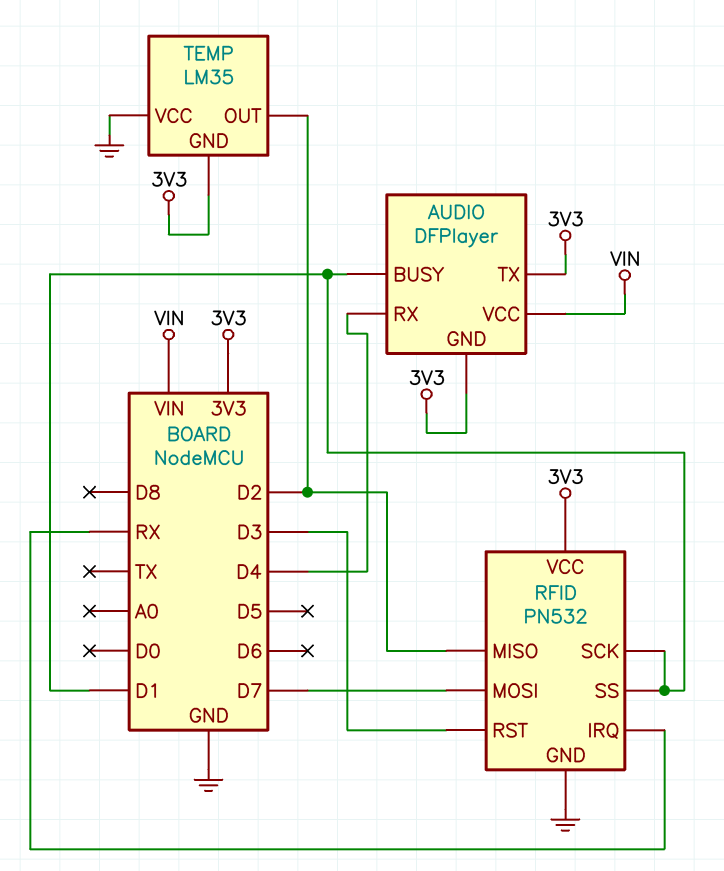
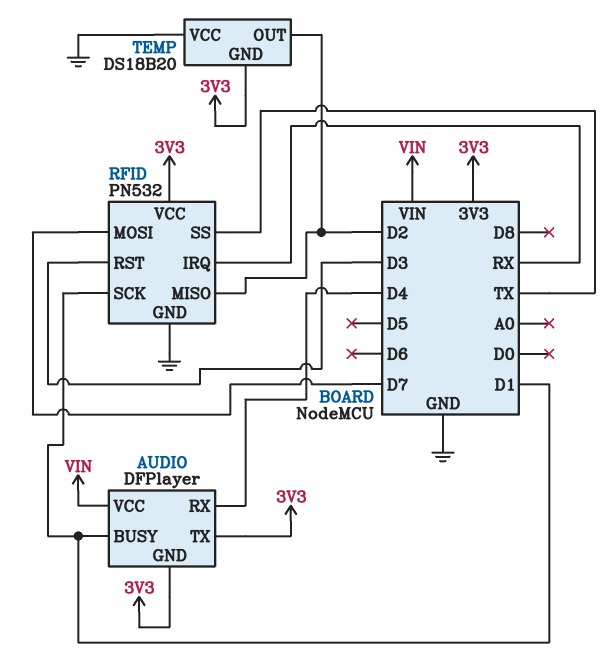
RFID pin SS: D1 -> TX
TEMP: LM35 -> DS18B20

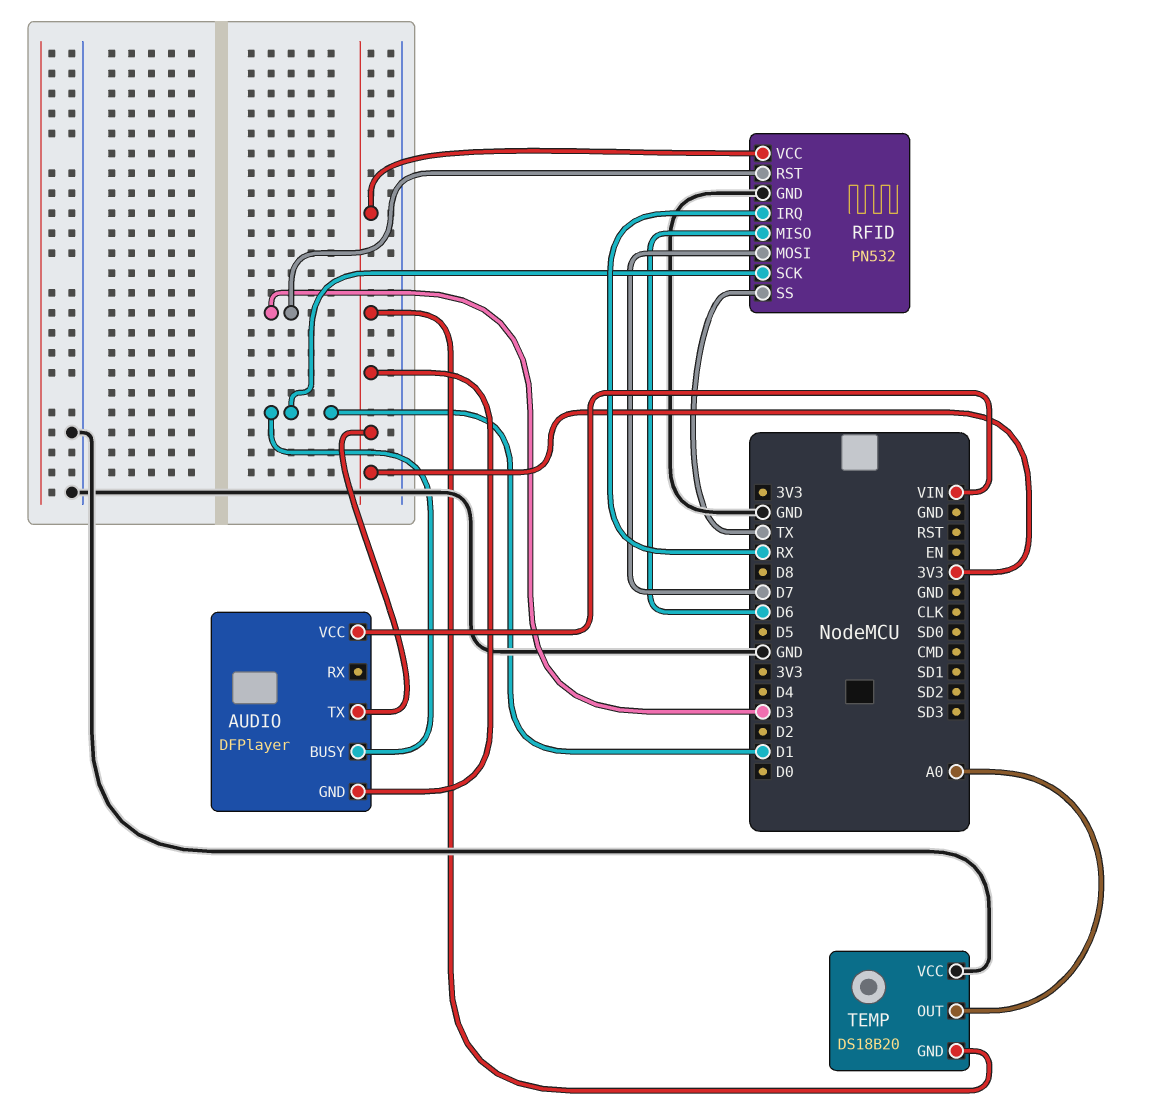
AUDIO pin RX: D4 -> none
RFID pin MISO: D2 -> D6
TEMP pin OUT: D2 -> A0

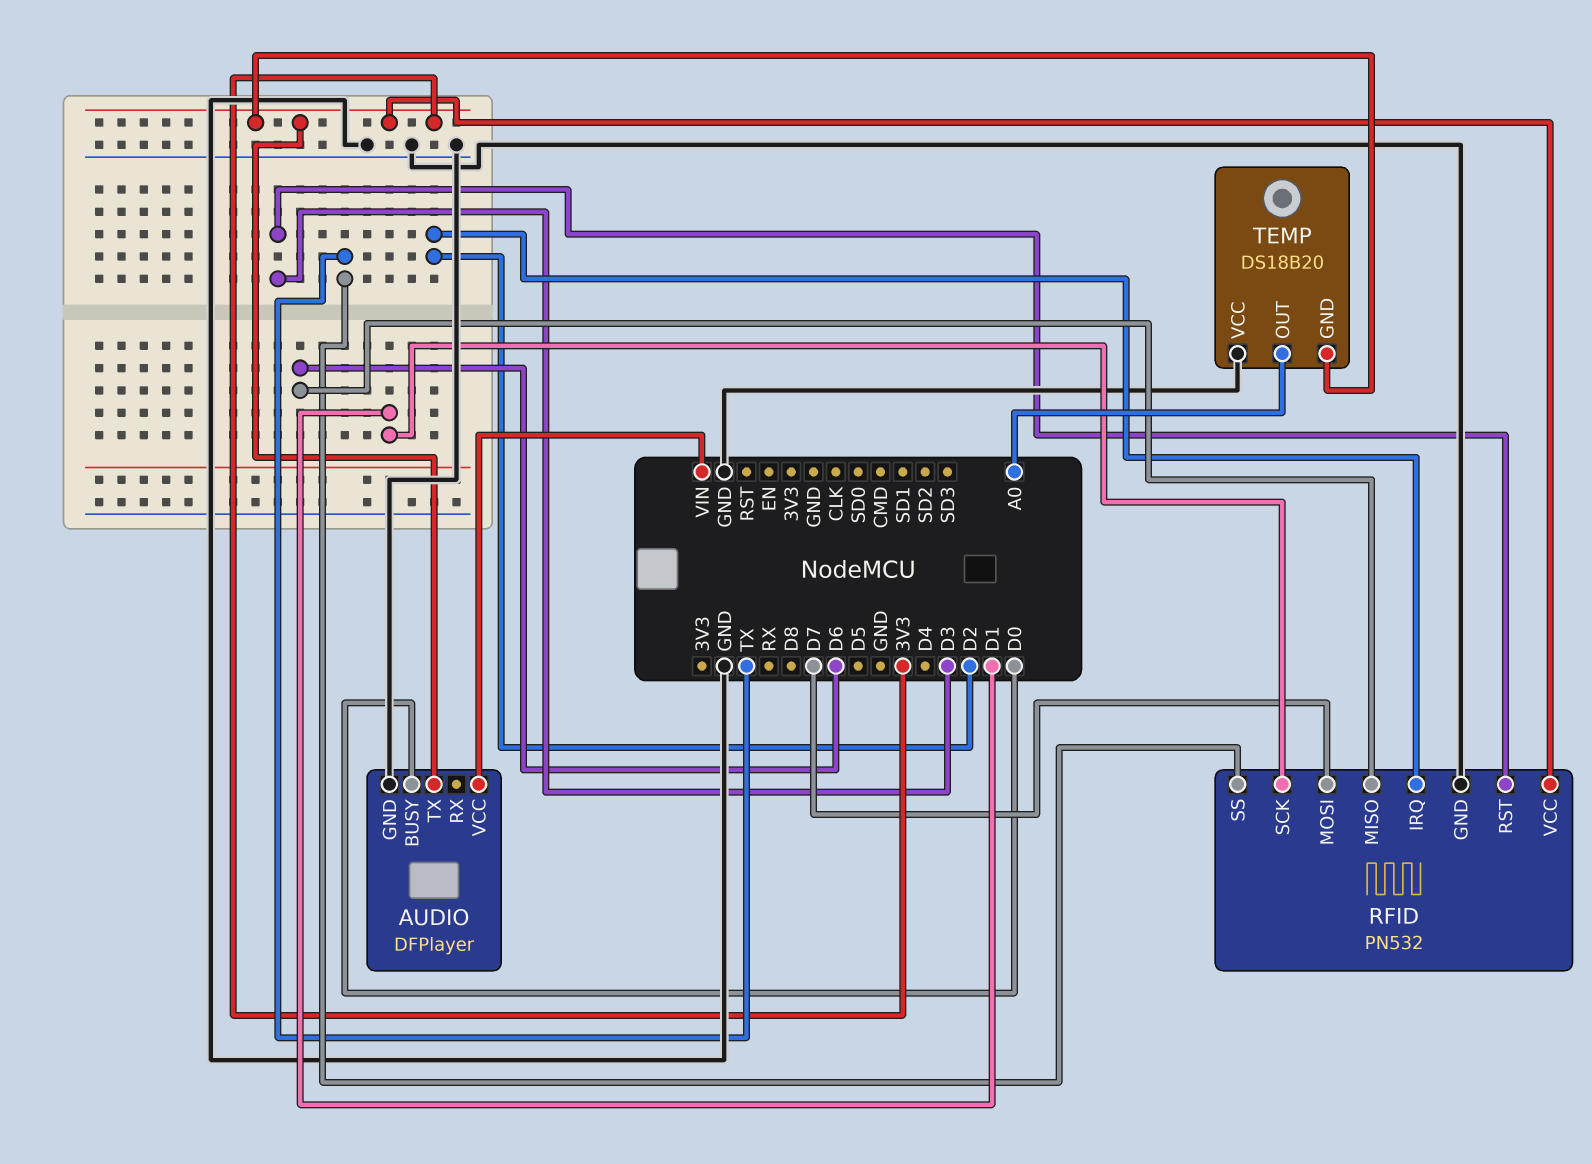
AUDIO pin BUSY: D1 -> D0
AUDIO pin GND: 3V3 -> GND
RFID pin IRQ: RX -> D2

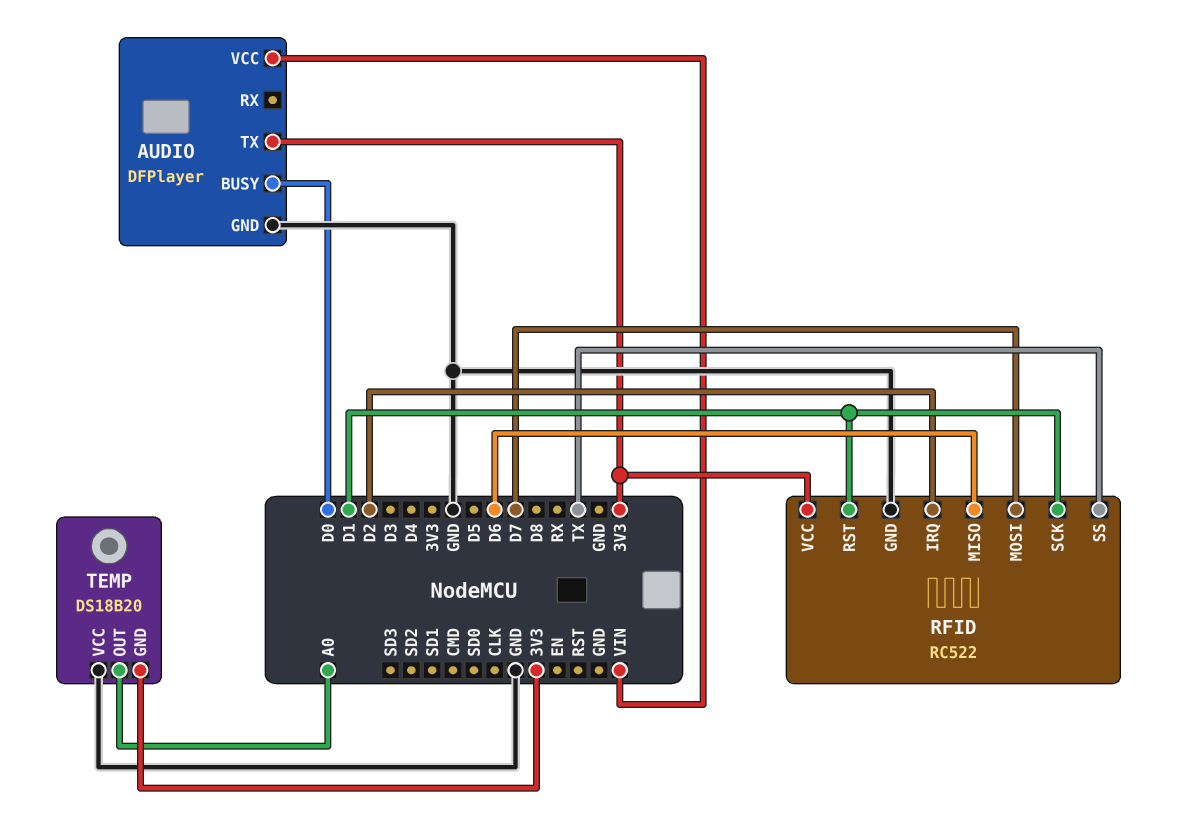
RFID: PN532 -> RC522
RFID pin RST: D3 -> D1

